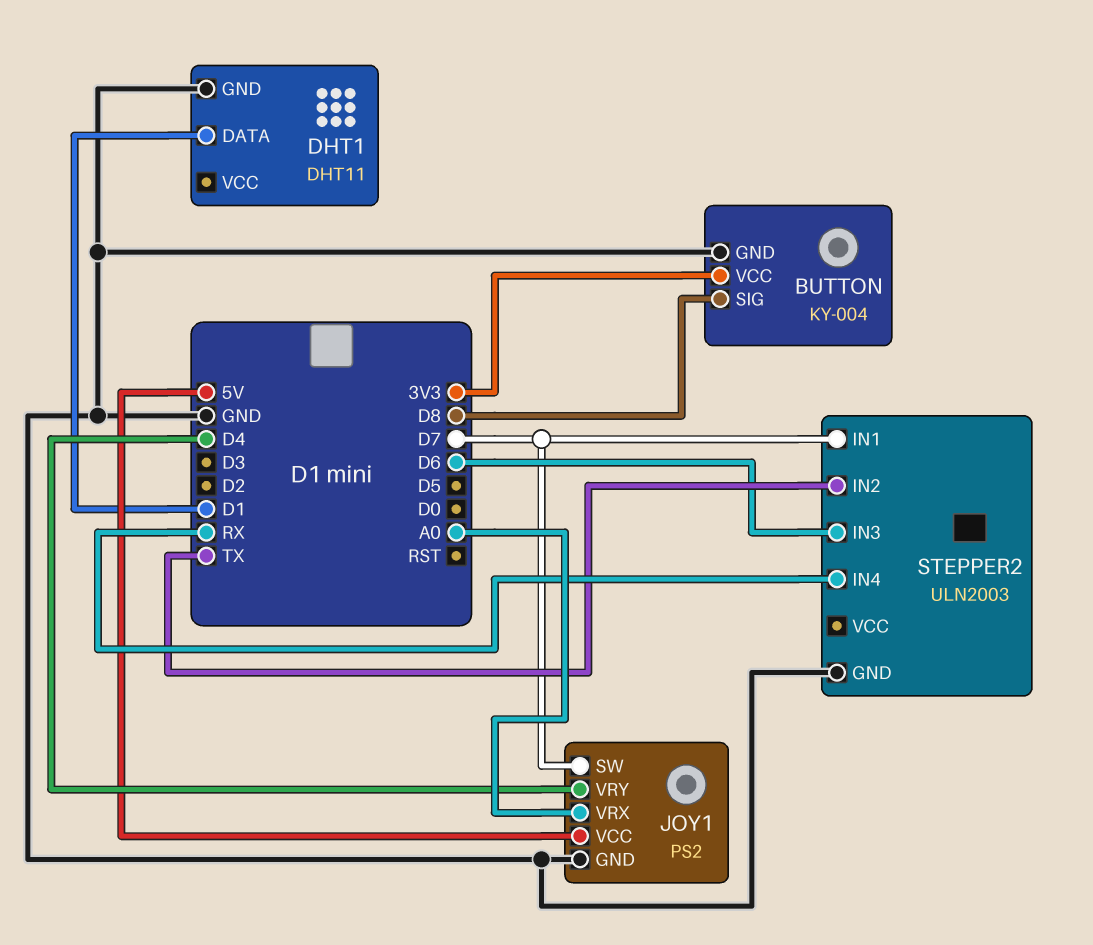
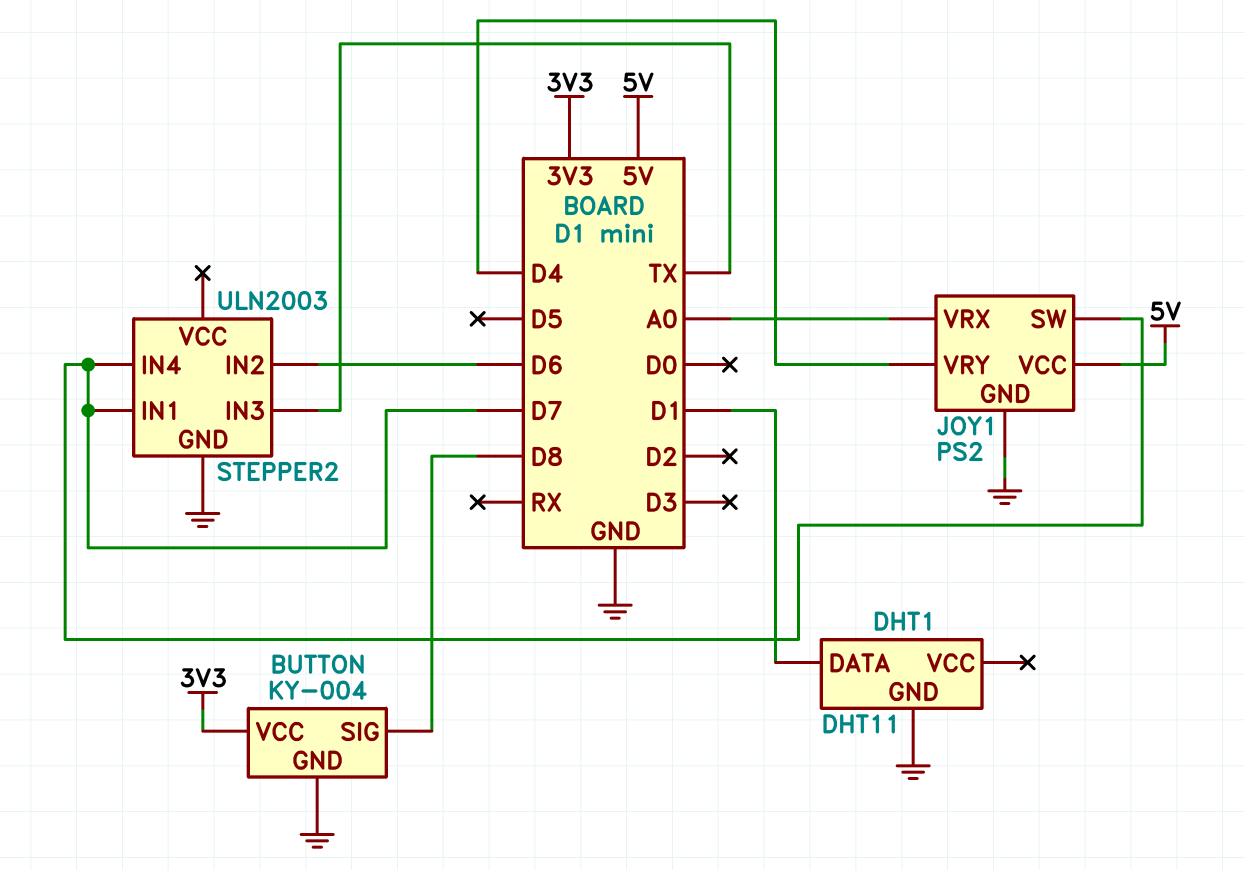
STEPPER2 pin IN2: TX -> D6
STEPPER2 pin IN3: D6 -> TX
STEPPER2 pin IN4: RX -> D7

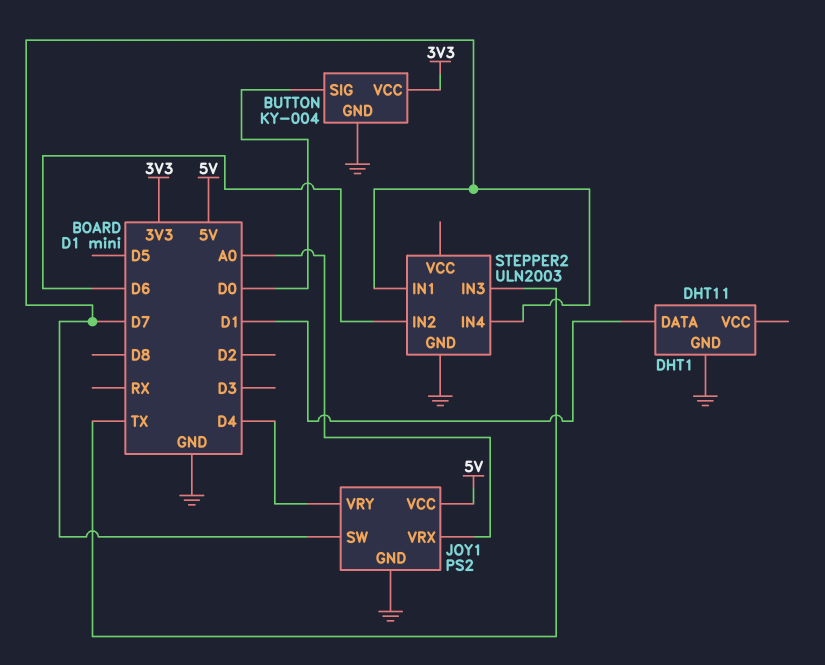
BUTTON pin SIG: D8 -> D0

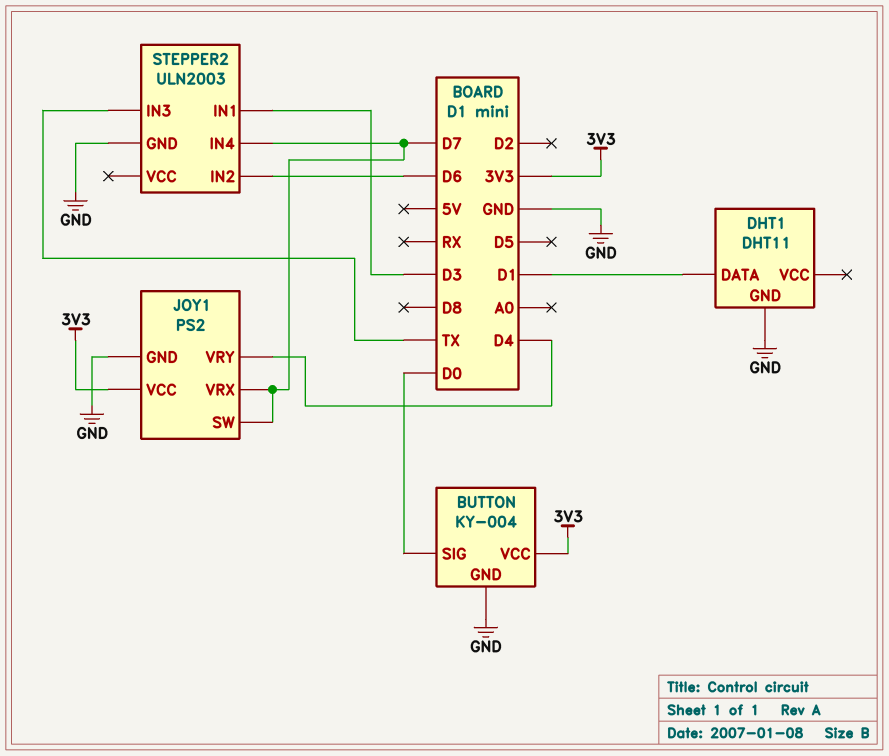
JOY1 pin VCC: 5V -> 3V3
JOY1 pin VRX: A0 -> D7
STEPPER2 pin IN1: D7 -> D3

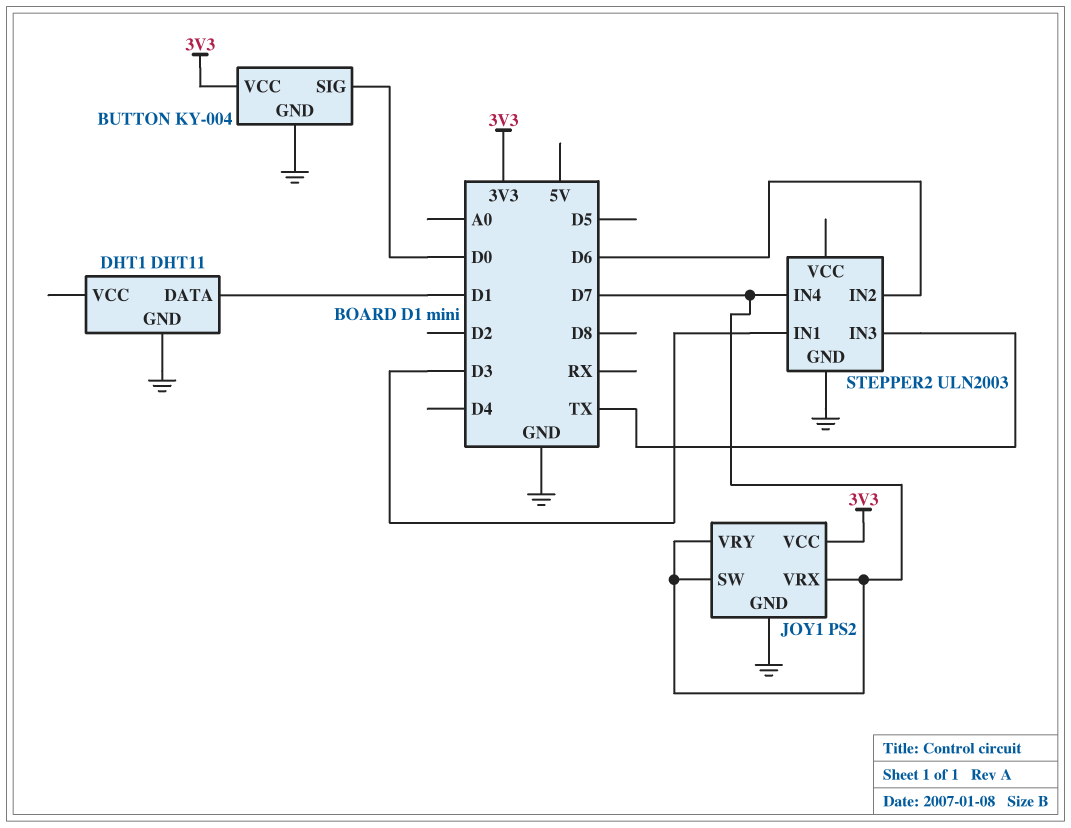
JOY1 pin VRY: D4 -> D7

